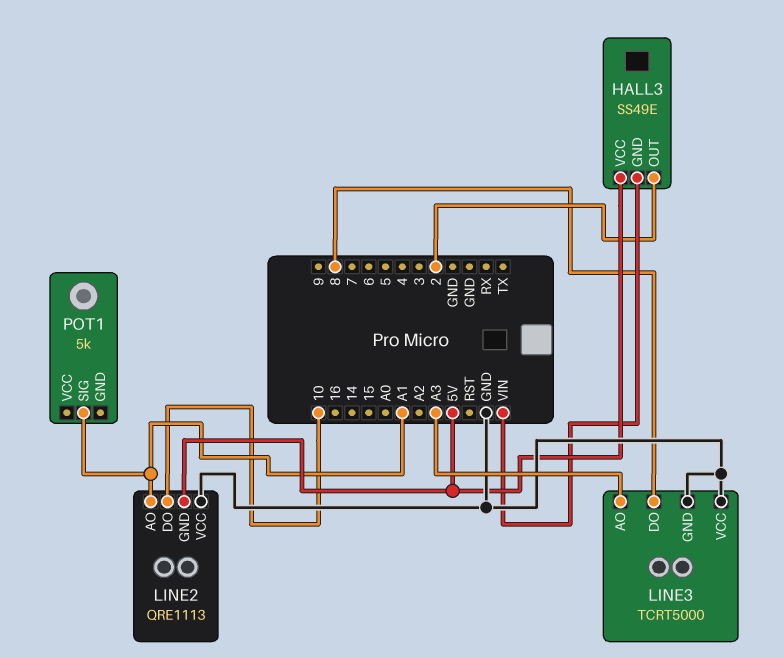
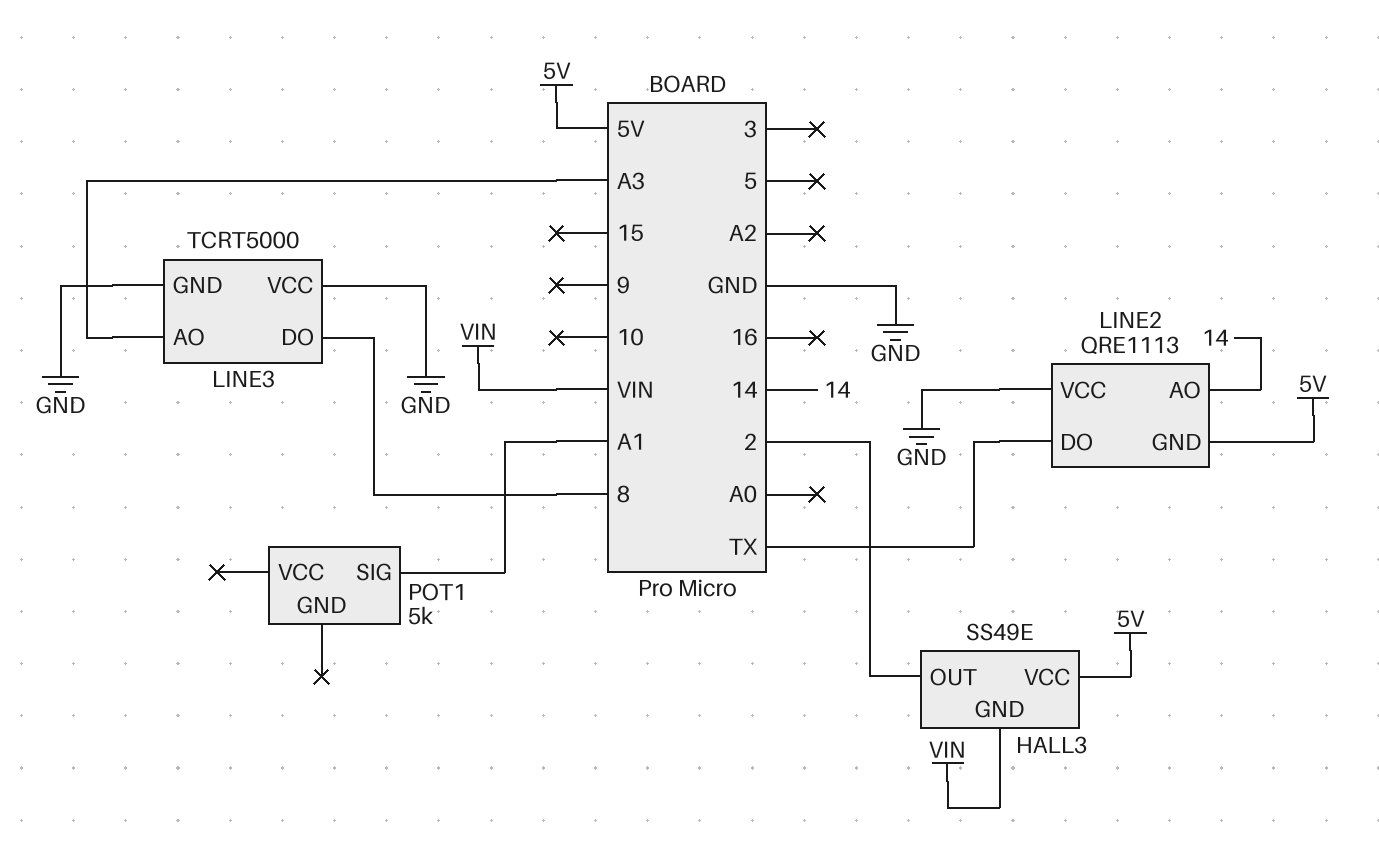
LINE2 pin AO: A1 -> 14
LINE2 pin DO: 10 -> TX

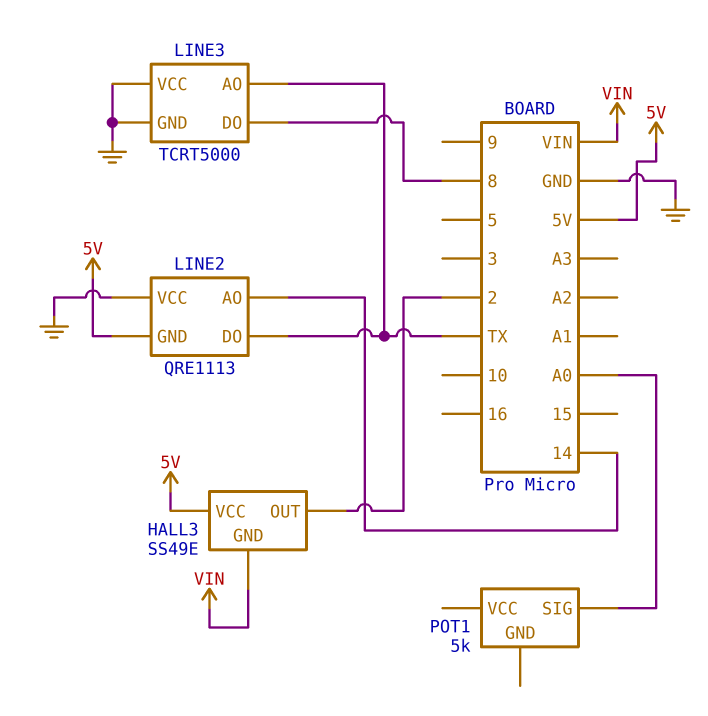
LINE3 pin AO: A3 -> TX
POT1 pin SIG: A1 -> A0

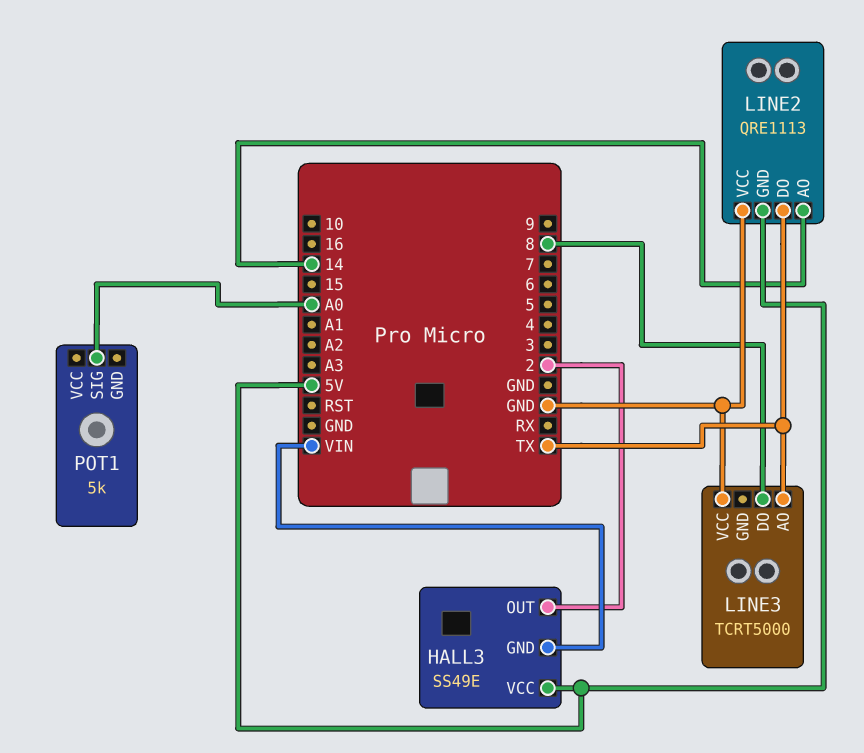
LINE3 pin GND: GND -> none

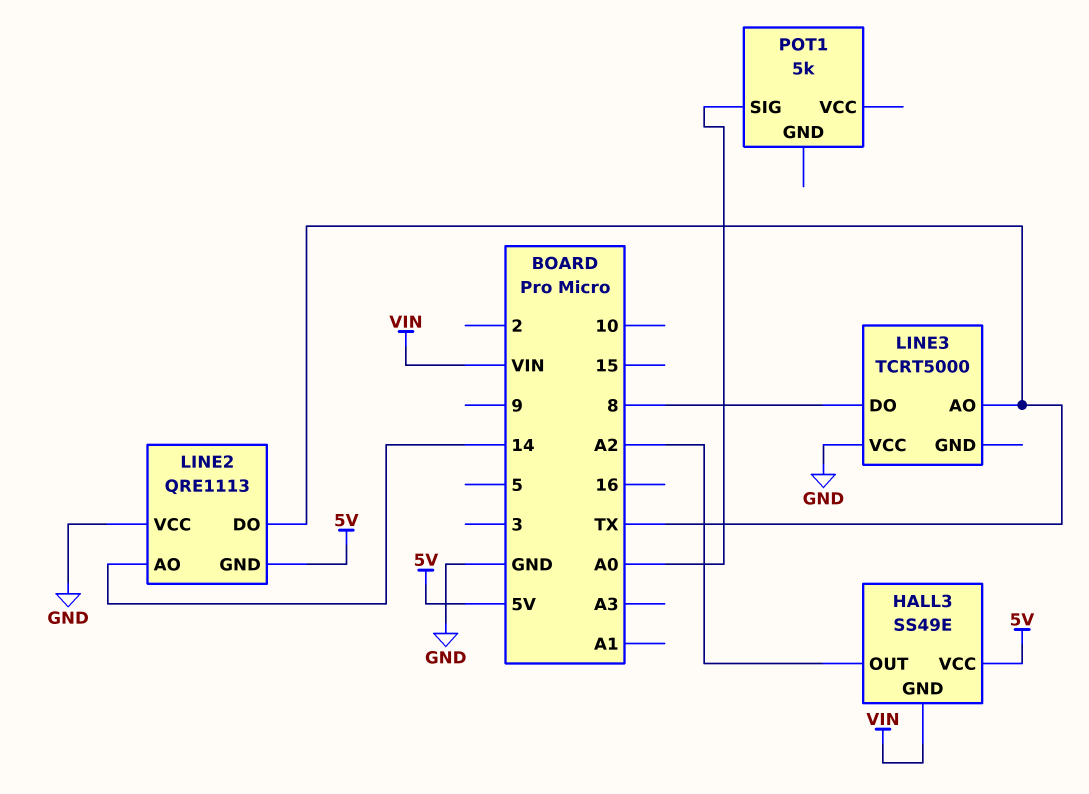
HALL3 pin OUT: 2 -> A2

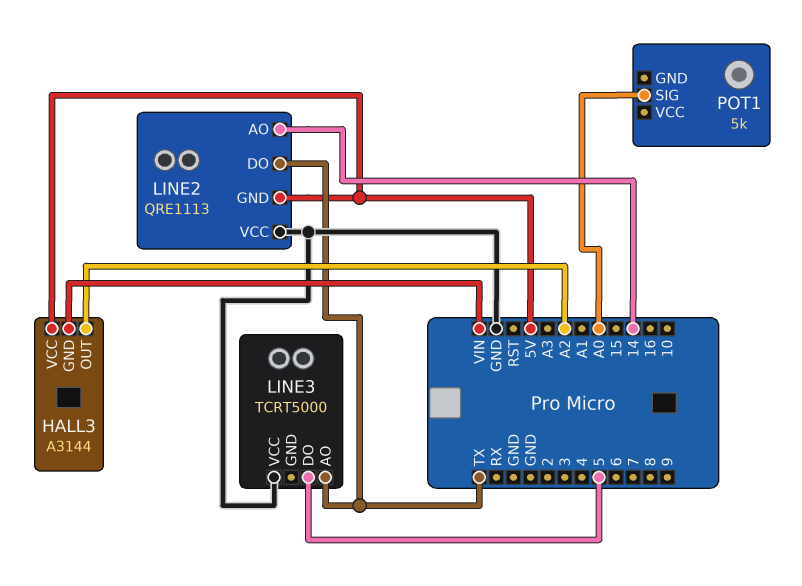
HALL3: SS49E -> A3144
LINE3 pin DO: 8 -> 5

